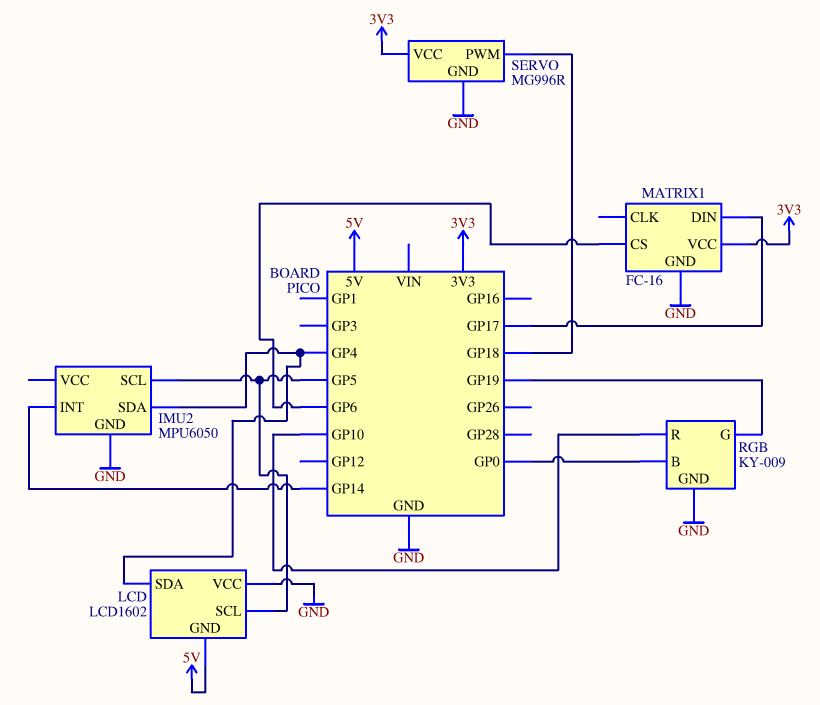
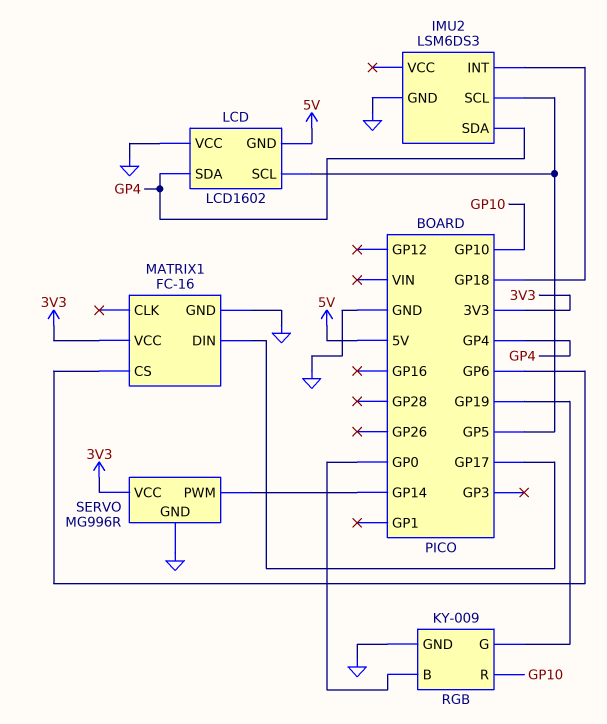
IMU2: MPU6050 -> LSM6DS3
IMU2 pin INT: GP14 -> GP18
SERVO pin PWM: GP18 -> GP14

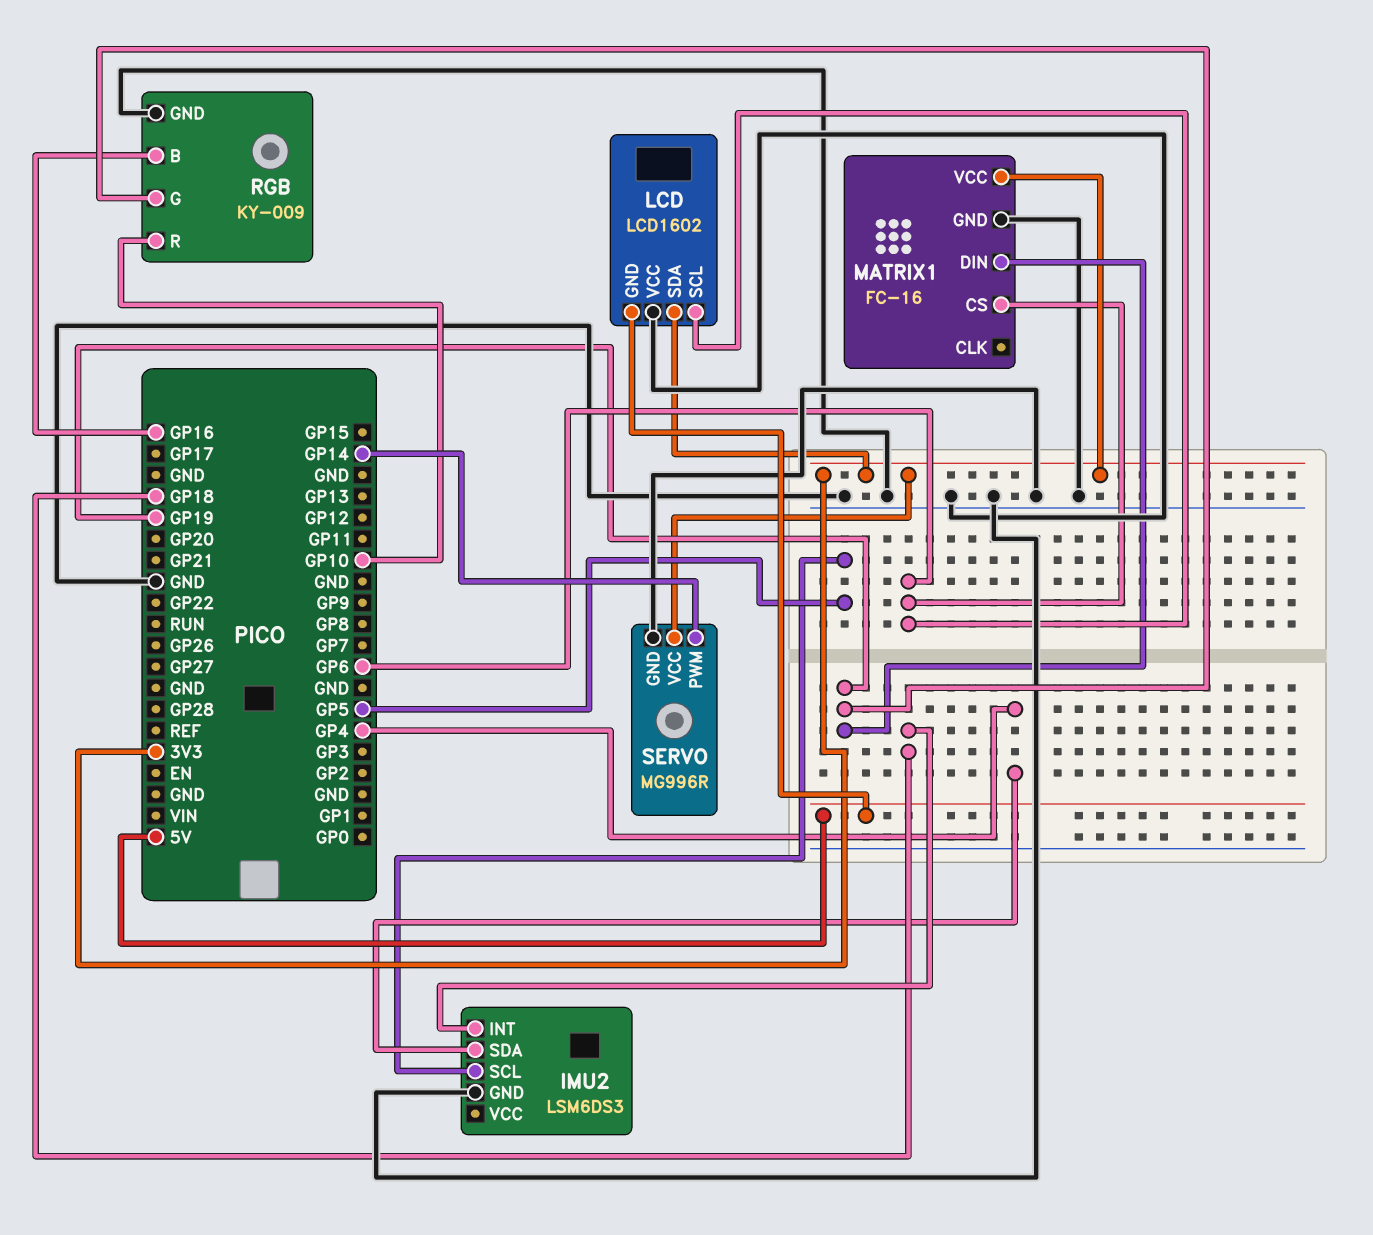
LCD pin SCL: GP5 -> GP6
LCD pin SDA: GP4 -> 3V3
MATRIX1 pin DIN: GP17 -> GP19
RGB pin B: GP0 -> GP16

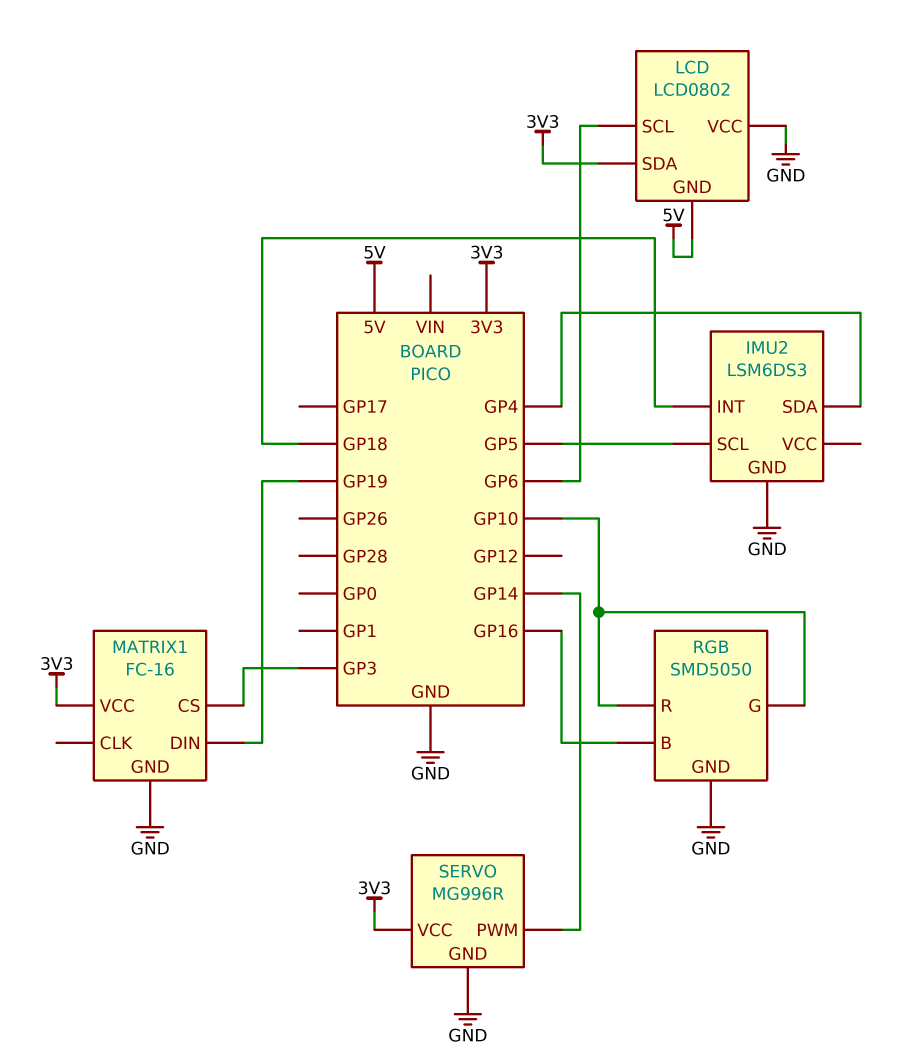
LCD: LCD1602 -> LCD0802
MATRIX1 pin CS: GP6 -> GP3
RGB: KY-009 -> SMD5050
RGB pin G: GP19 -> GP10

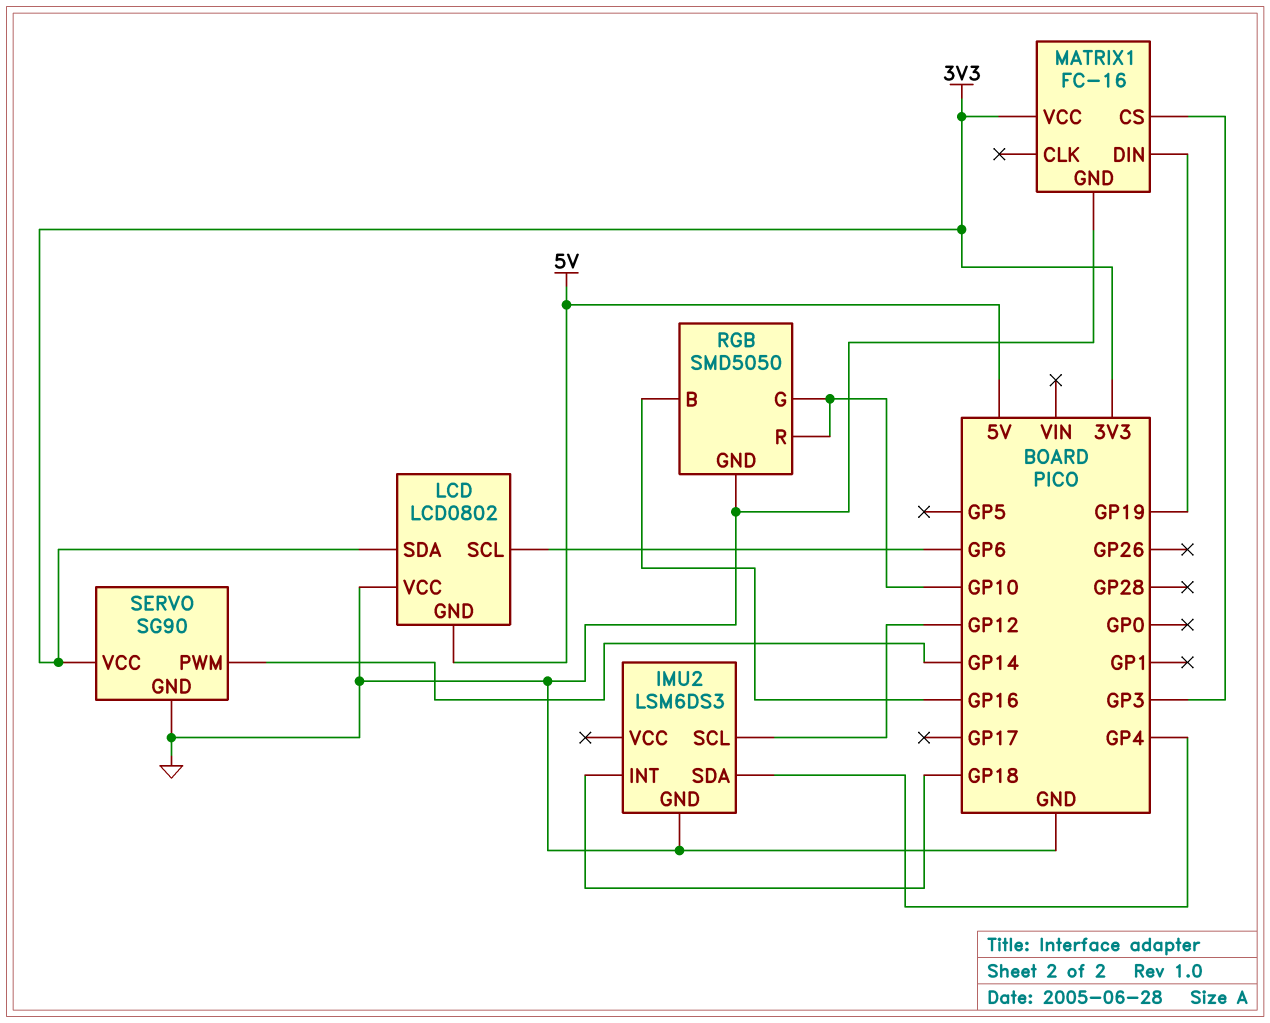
IMU2 pin SCL: GP5 -> GP12
SERVO: MG996R -> SG90

